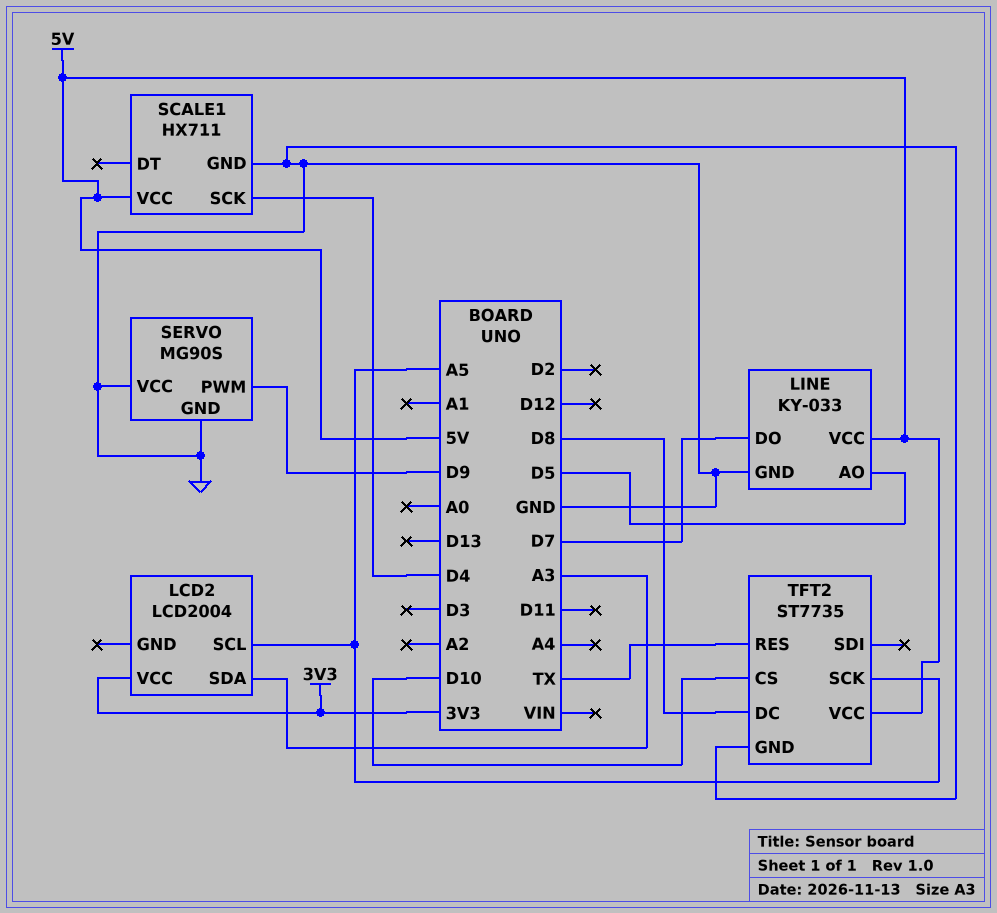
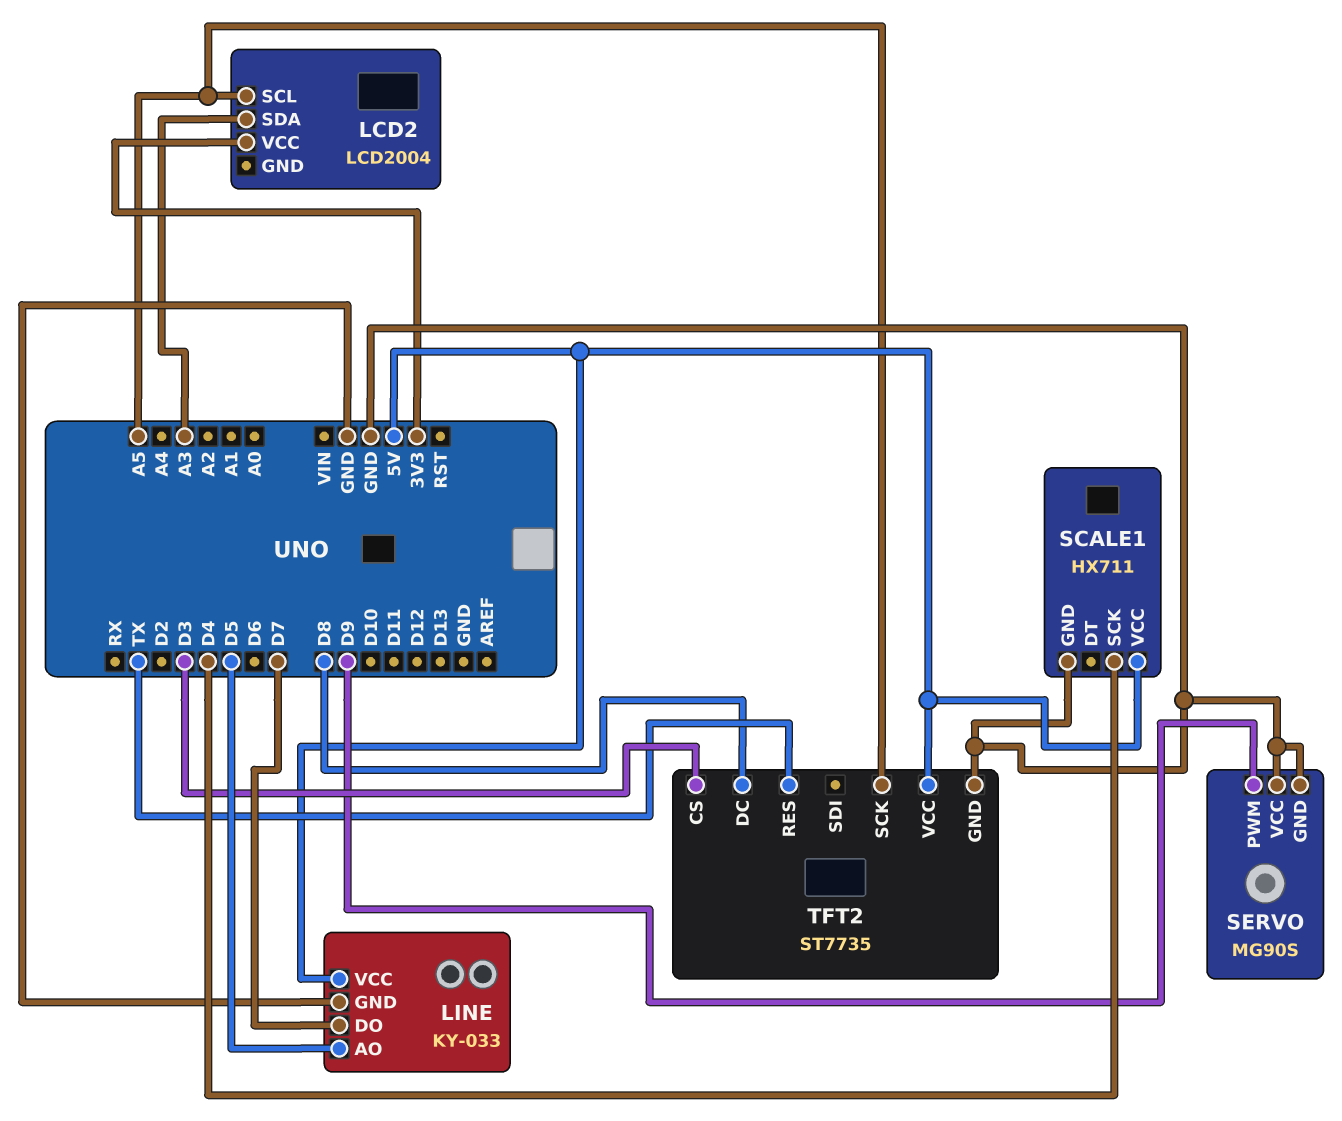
TFT2 pin CS: D10 -> D3

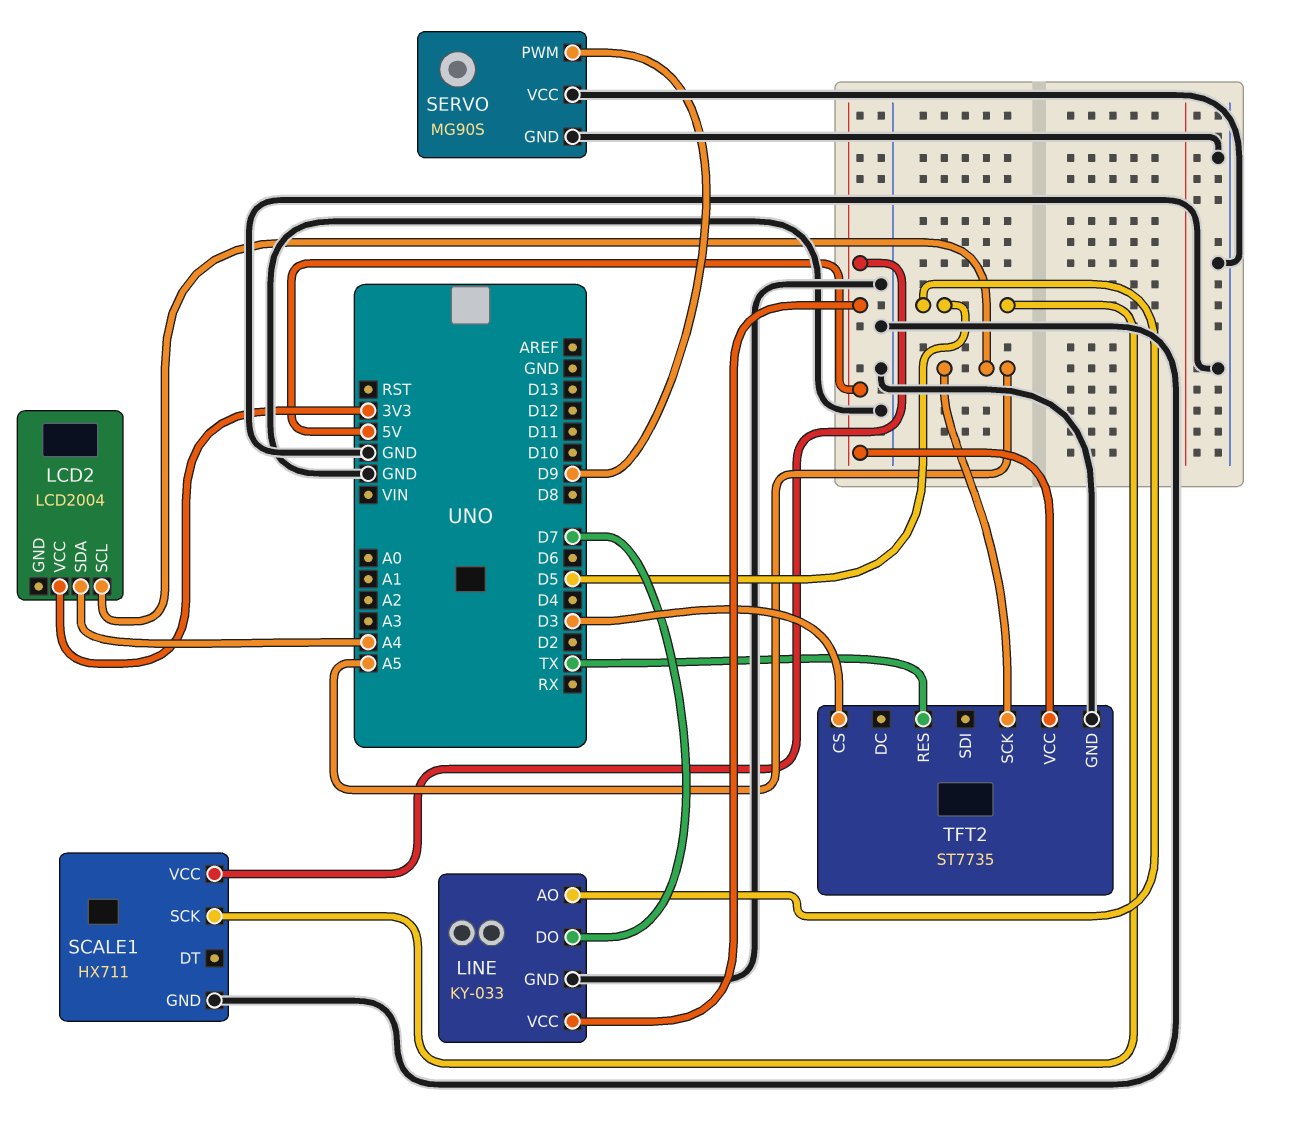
LCD2 pin SDA: A3 -> A4
SCALE1 pin SCK: D4 -> D5
TFT2 pin DC: D8 -> none

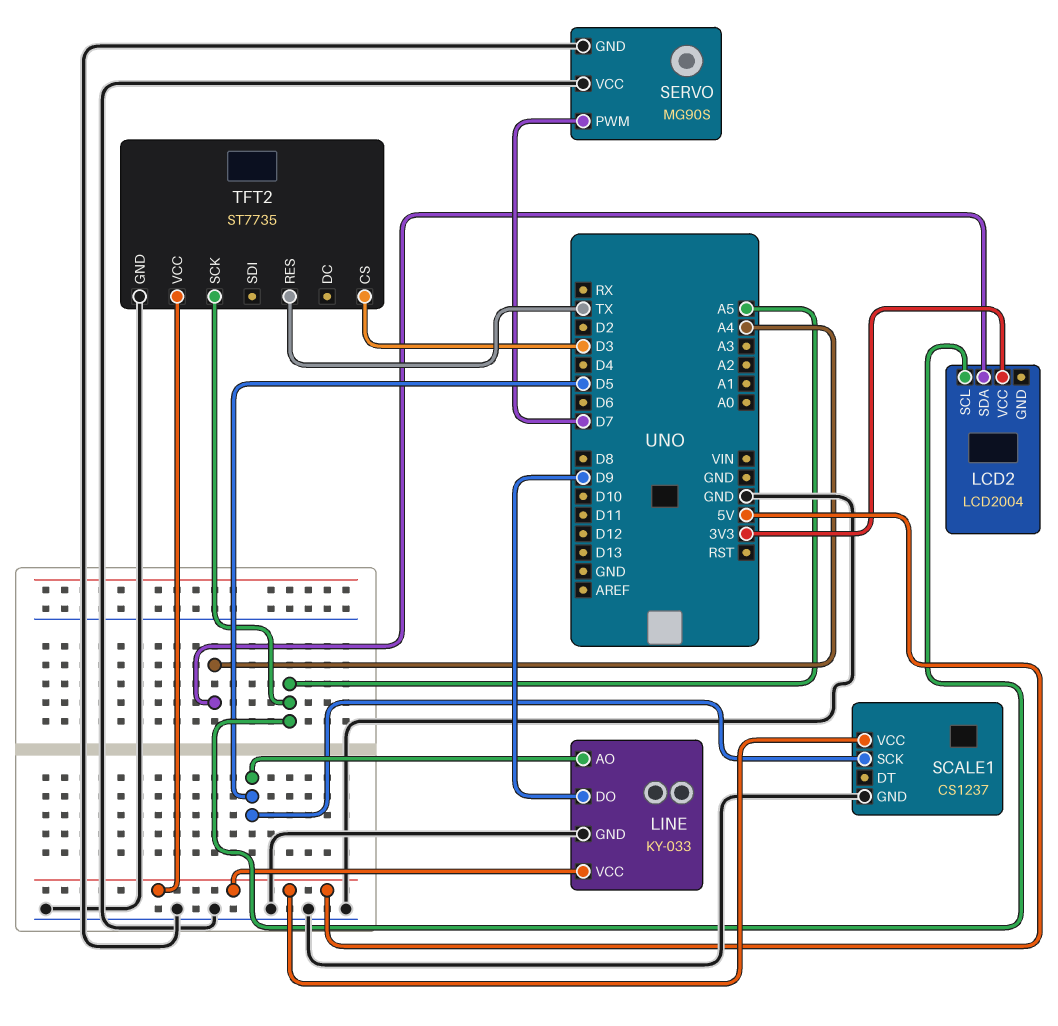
LINE pin DO: D7 -> D9
SCALE1: HX711 -> CS1237
SERVO pin PWM: D9 -> D7

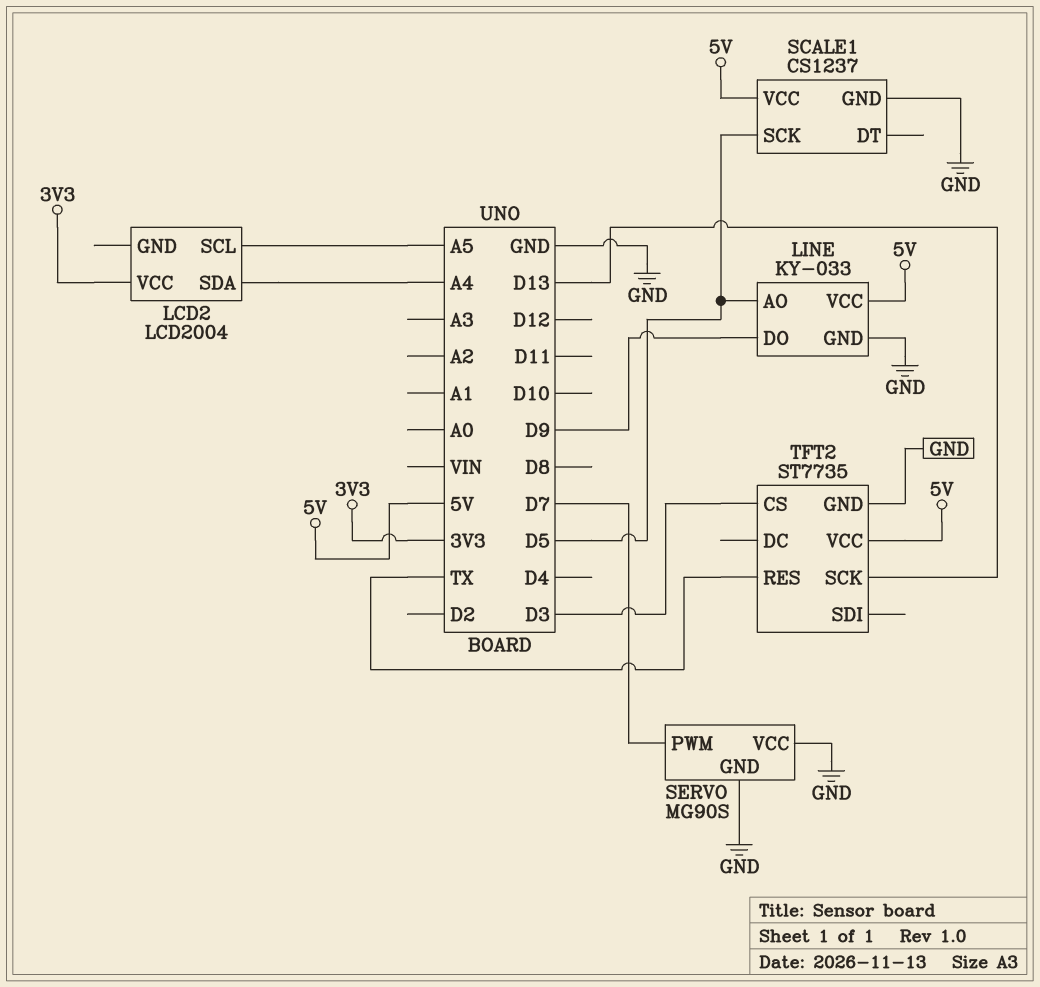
TFT2 pin SCK: A5 -> D13

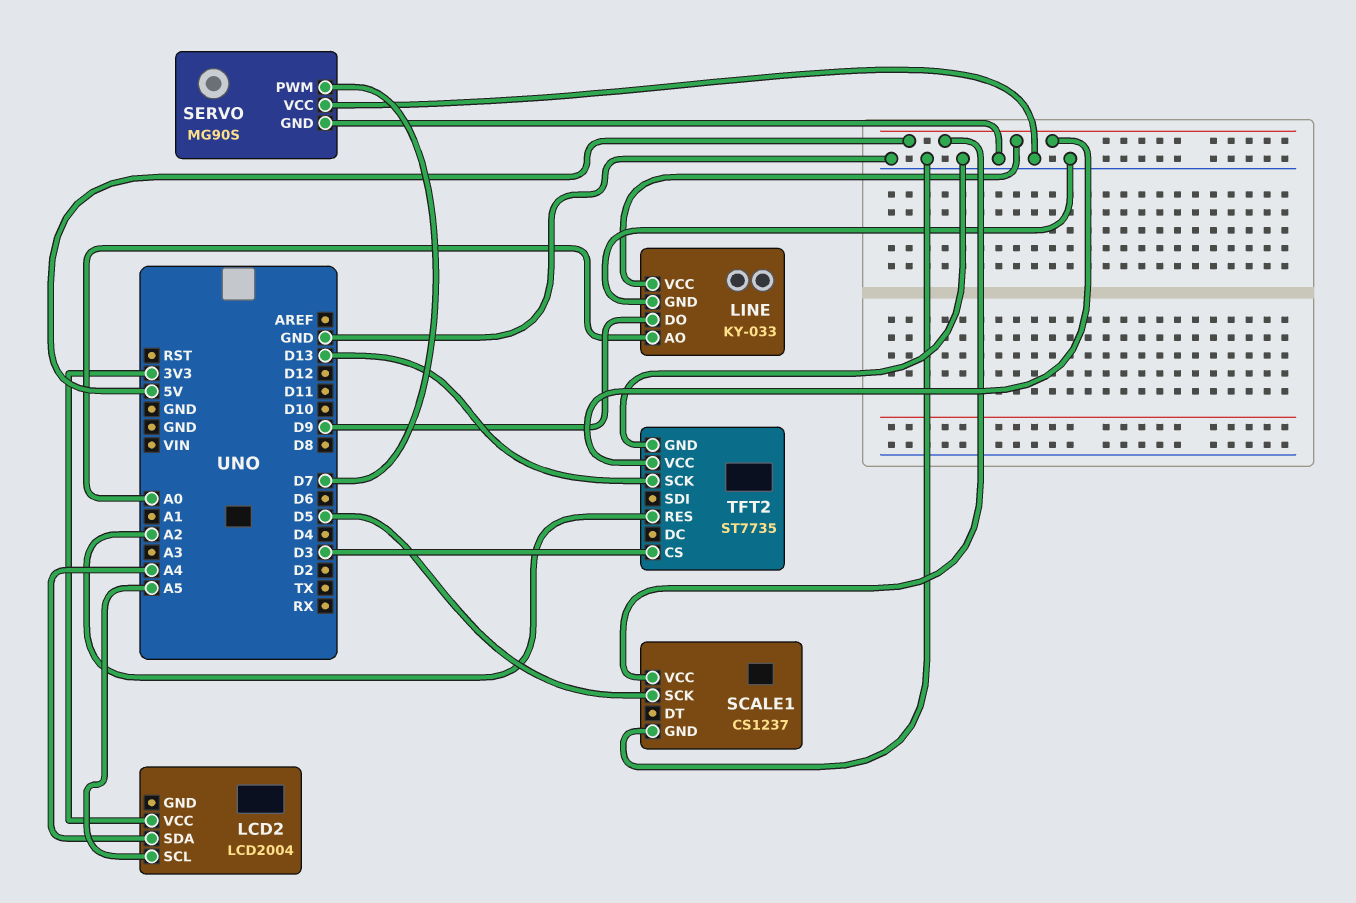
LINE pin AO: D5 -> A0
TFT2 pin RES: TX -> A2

